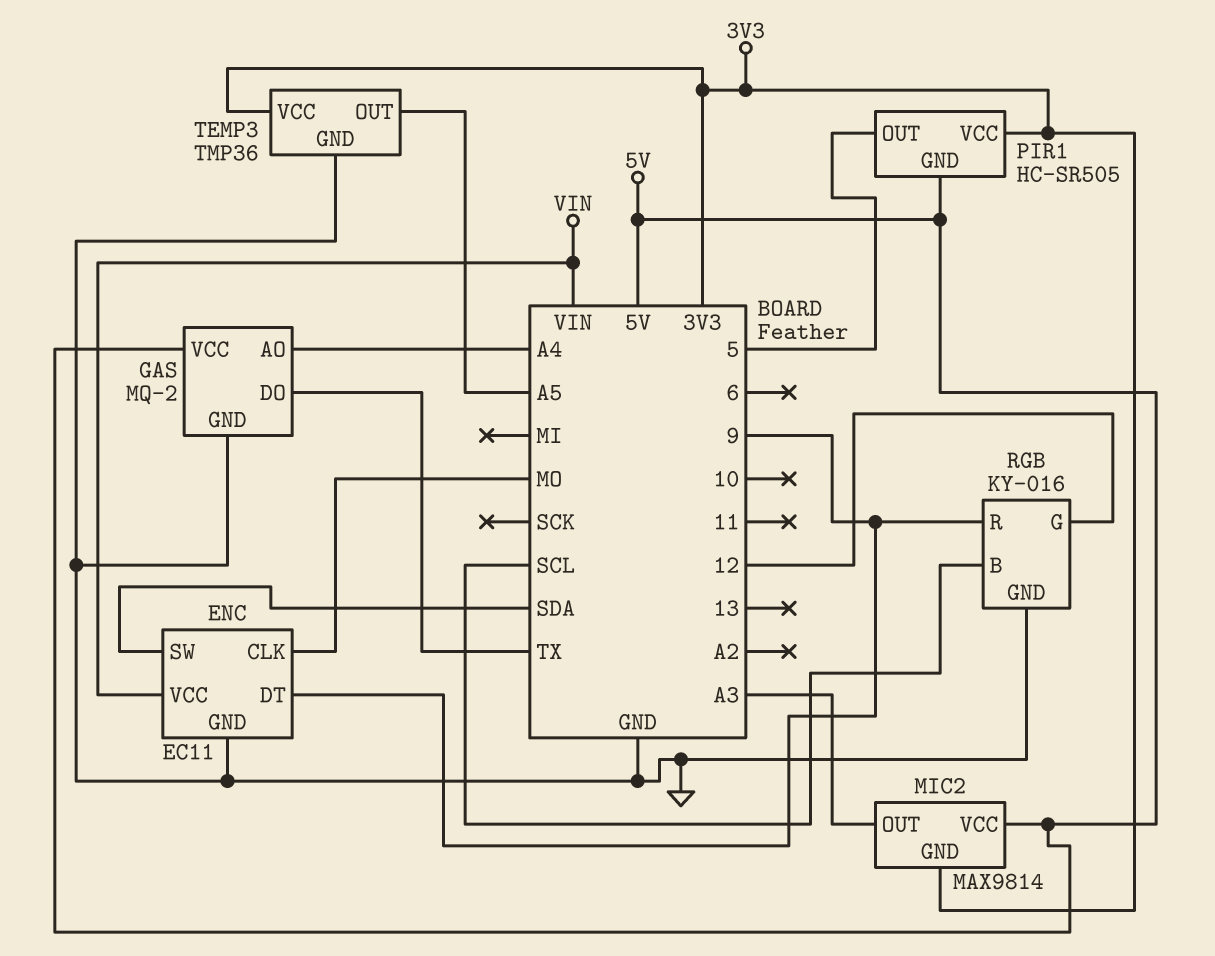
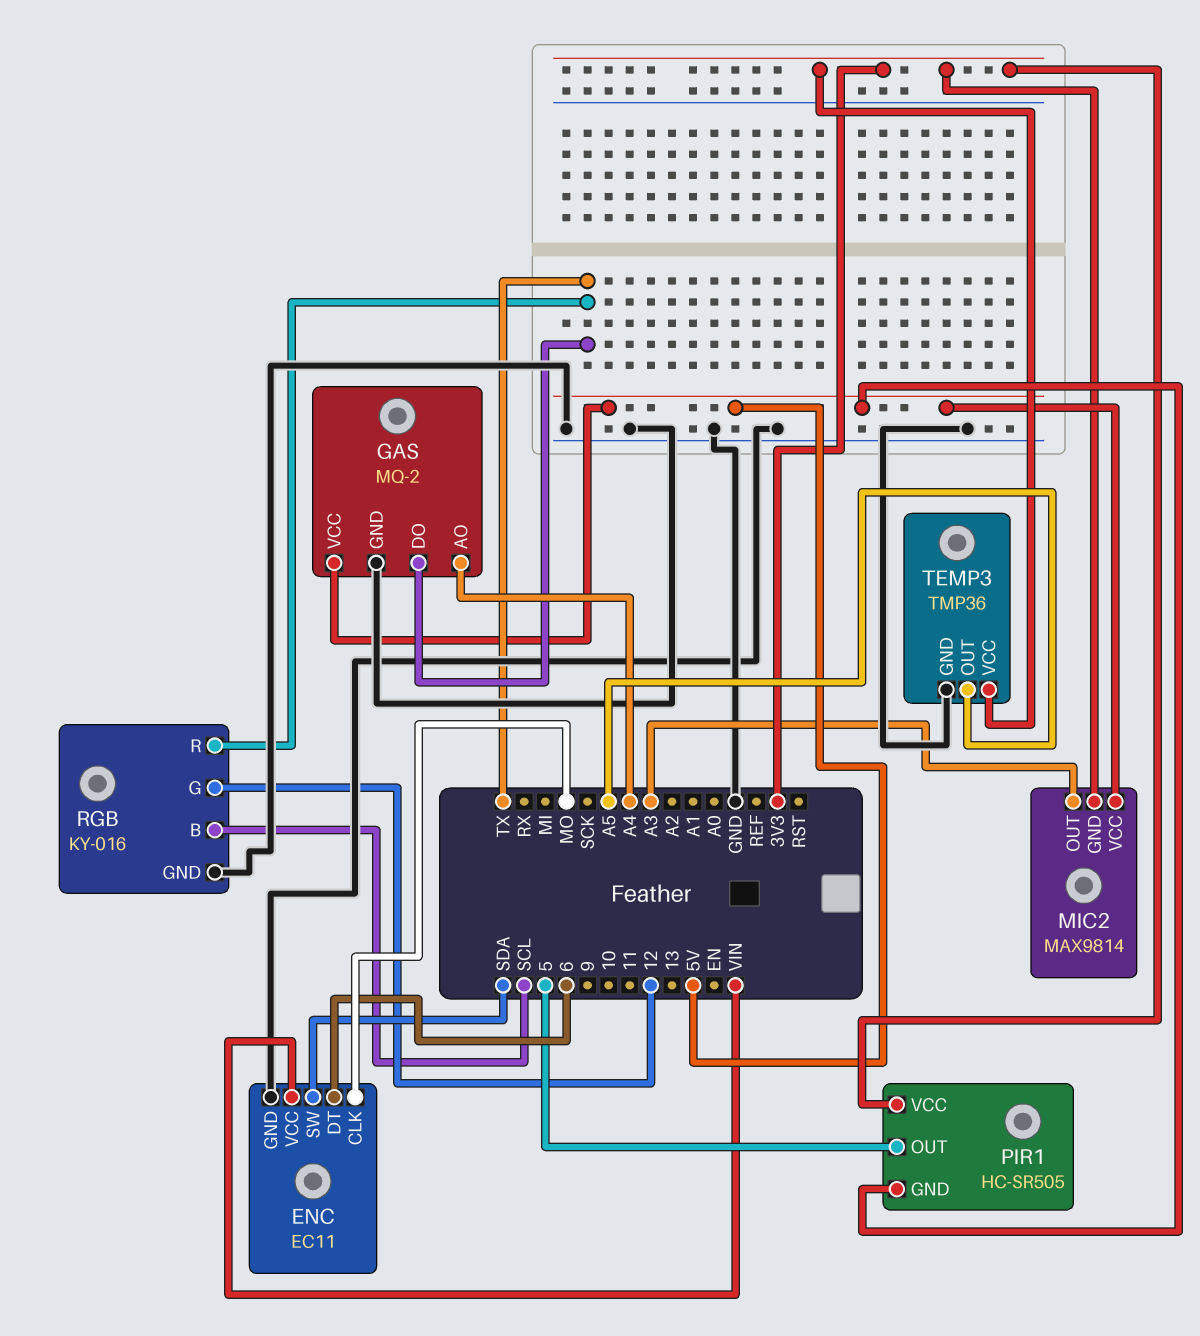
ENC pin DT: 9 -> 6
RGB pin R: 9 -> TX

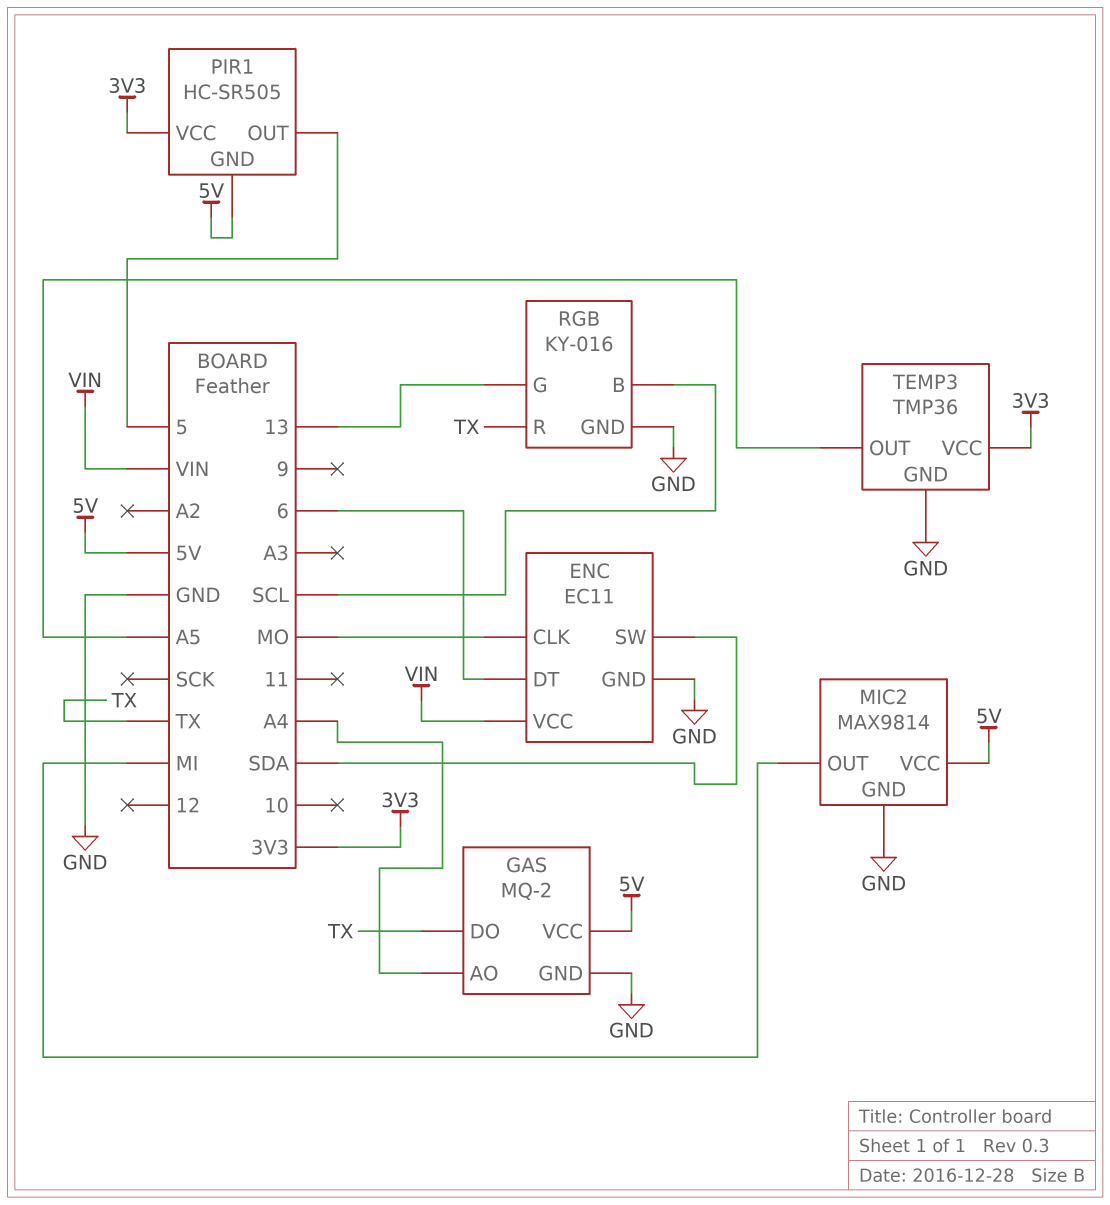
MIC2 pin GND: 3V3 -> GND
MIC2 pin OUT: A3 -> MI
RGB pin G: 12 -> 13

